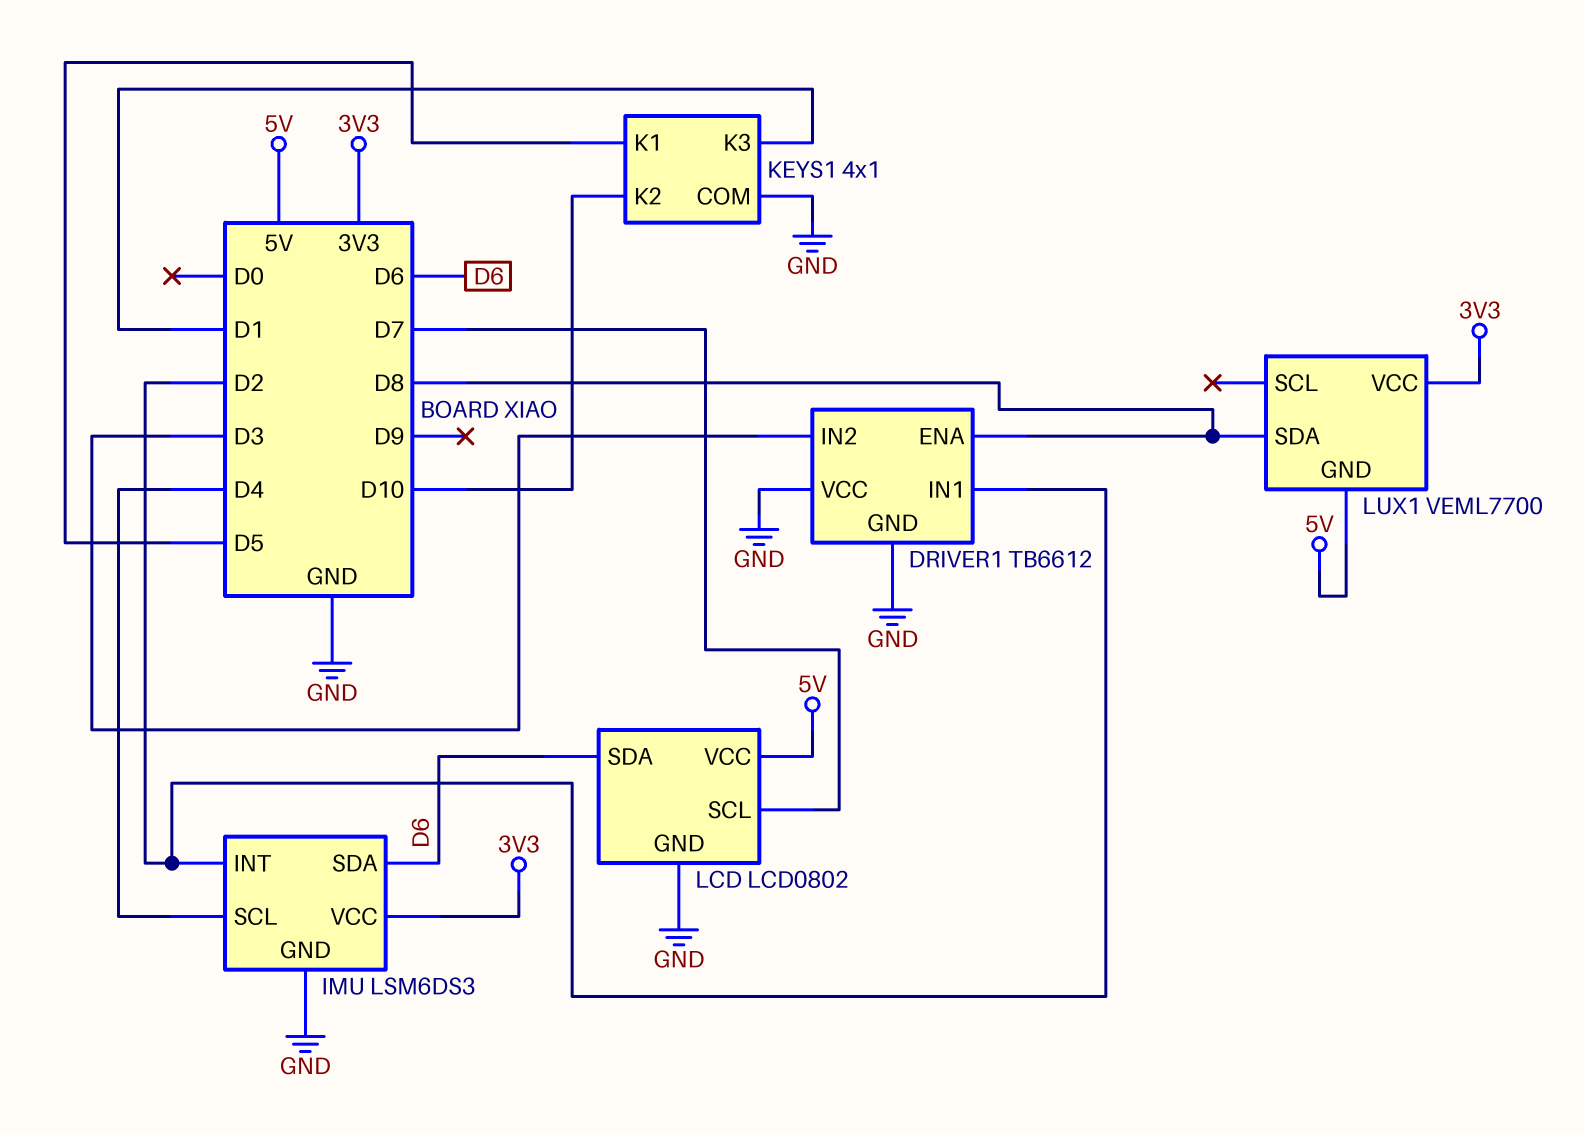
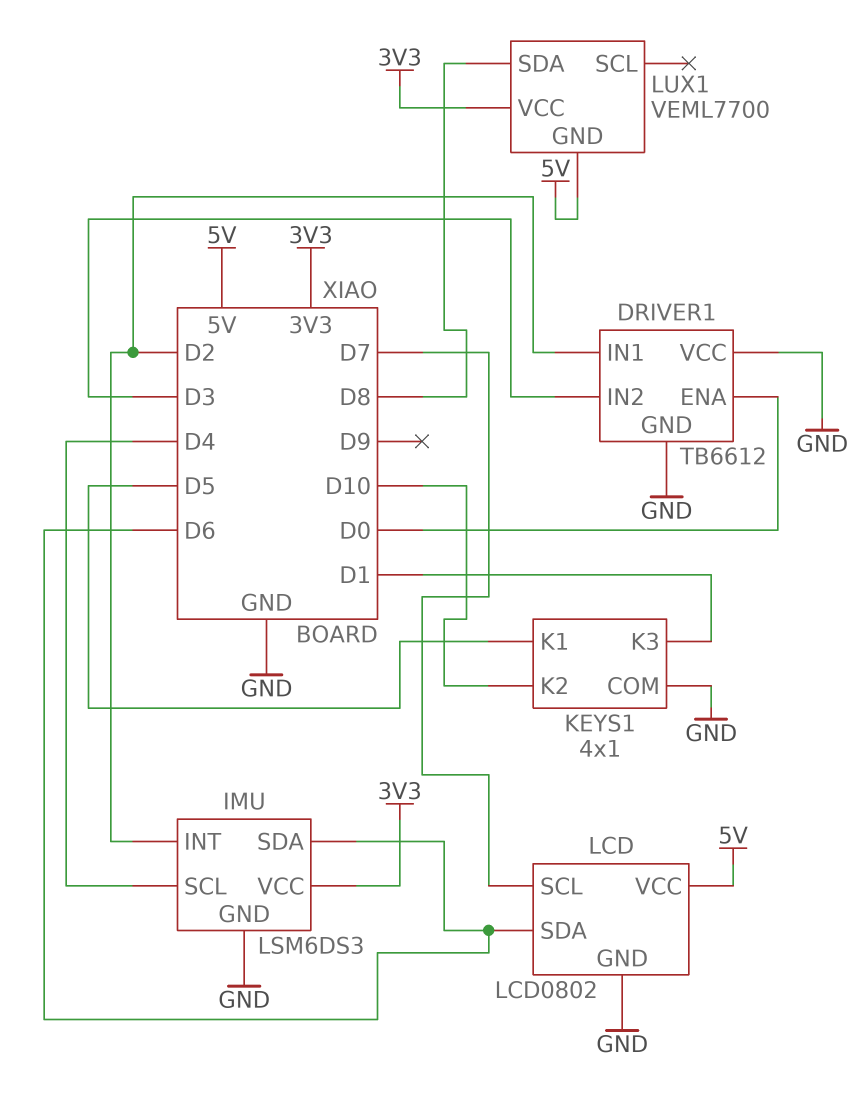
DRIVER1 pin ENA: D8 -> D0

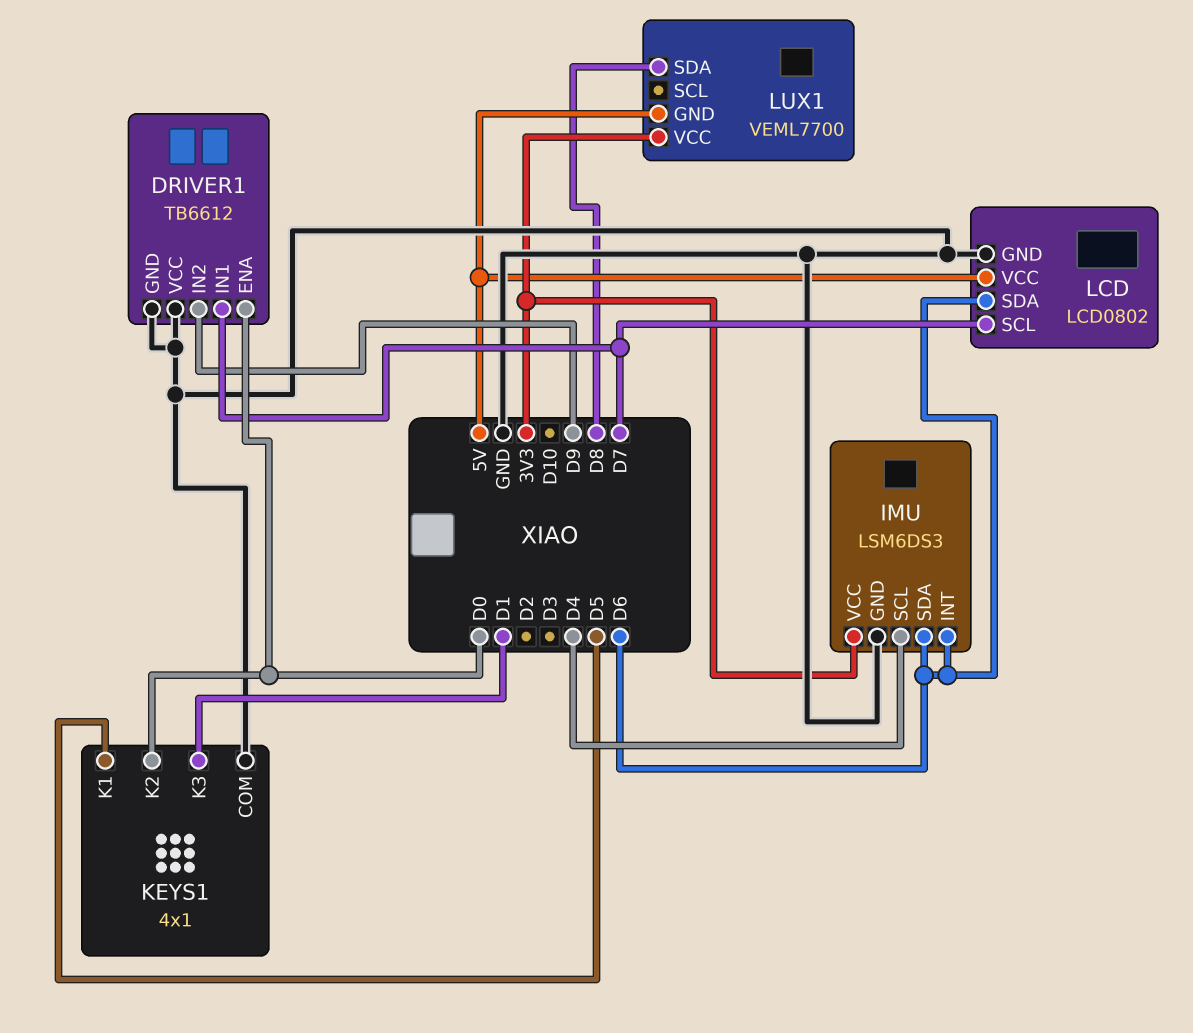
DRIVER1 pin IN1: D2 -> D7
DRIVER1 pin IN2: D3 -> D9
IMU pin INT: D2 -> D6
KEYS1 pin K2: D10 -> D0

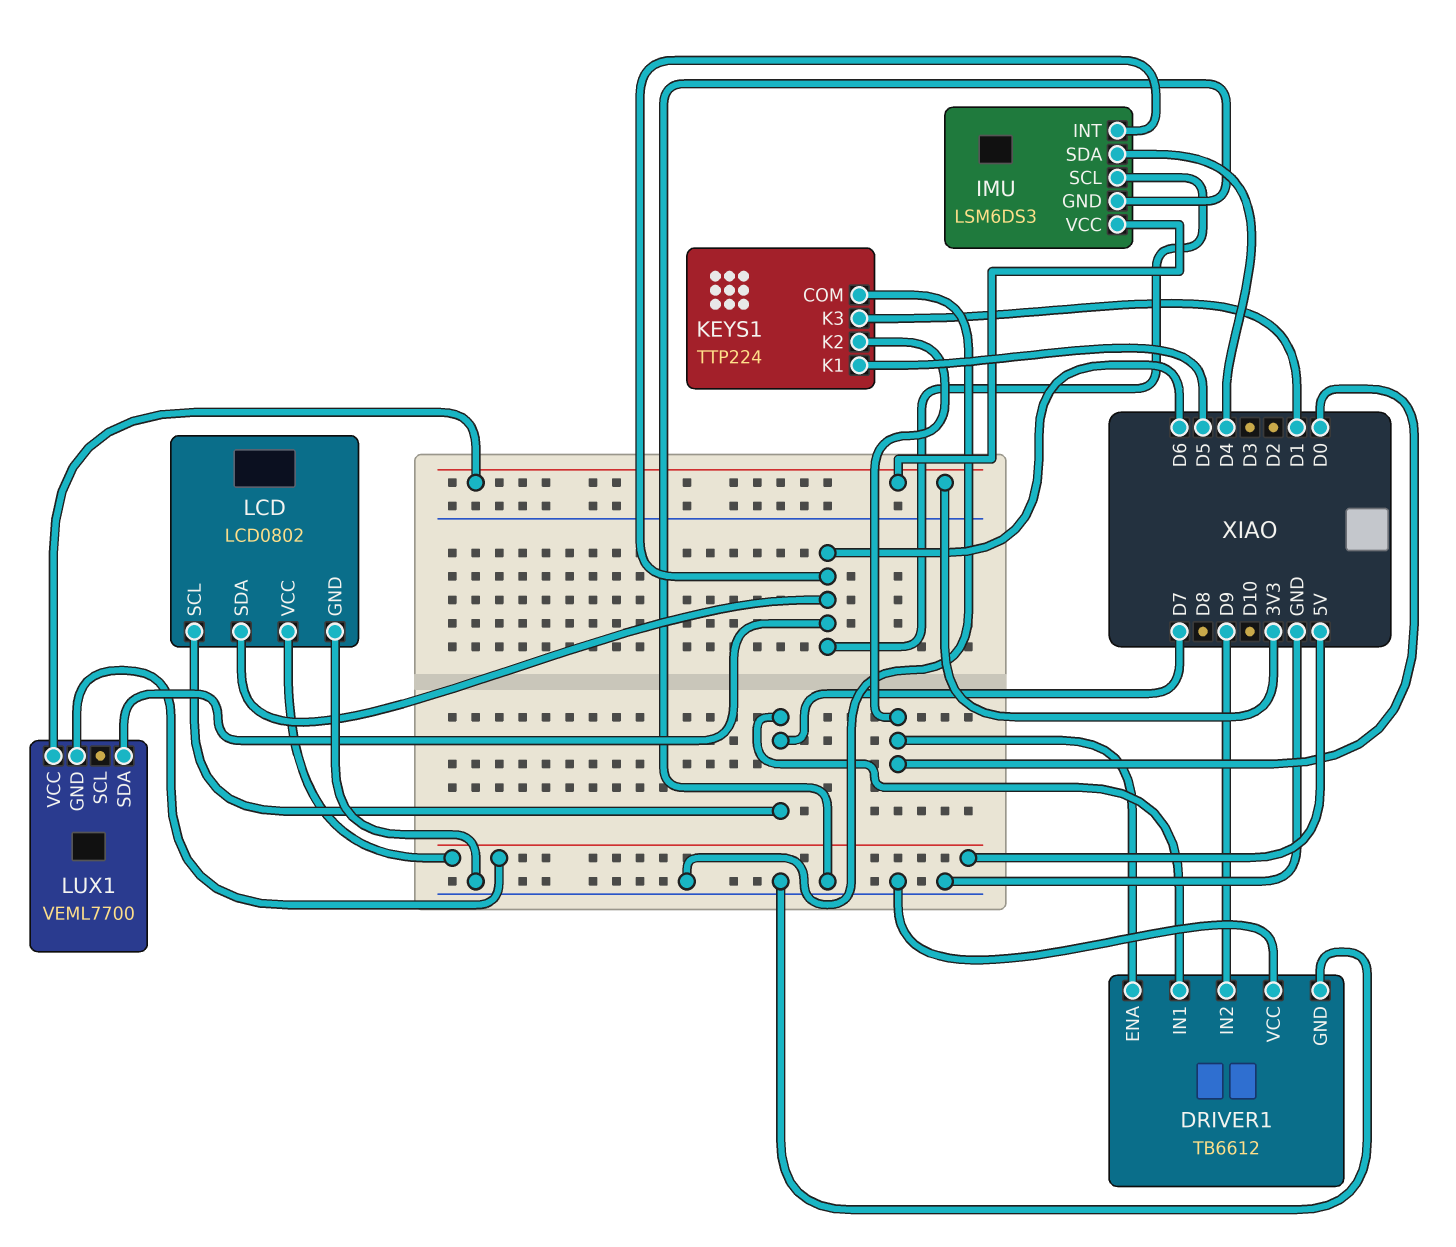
IMU pin SCL: D4 -> D6
IMU pin SDA: D6 -> D4
KEYS1: 4x1 -> TTP224
LUX1 pin SDA: D8 -> D6

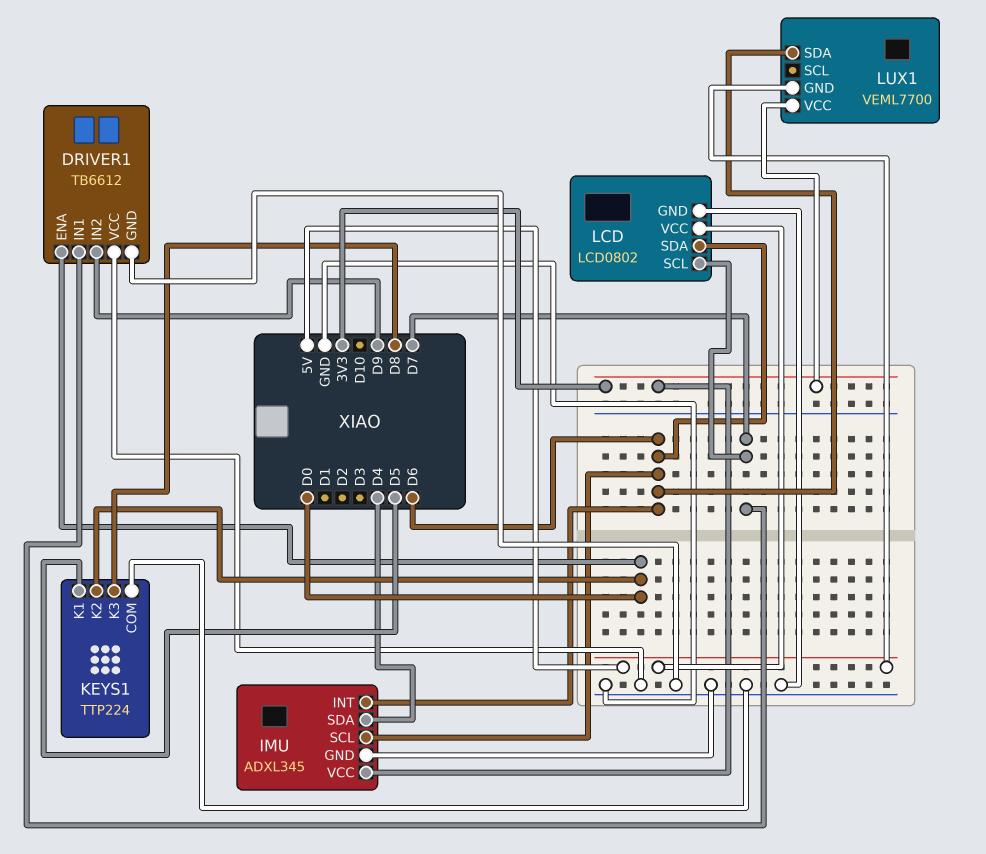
IMU: LSM6DS3 -> ADXL345
KEYS1 pin K3: D1 -> D8

